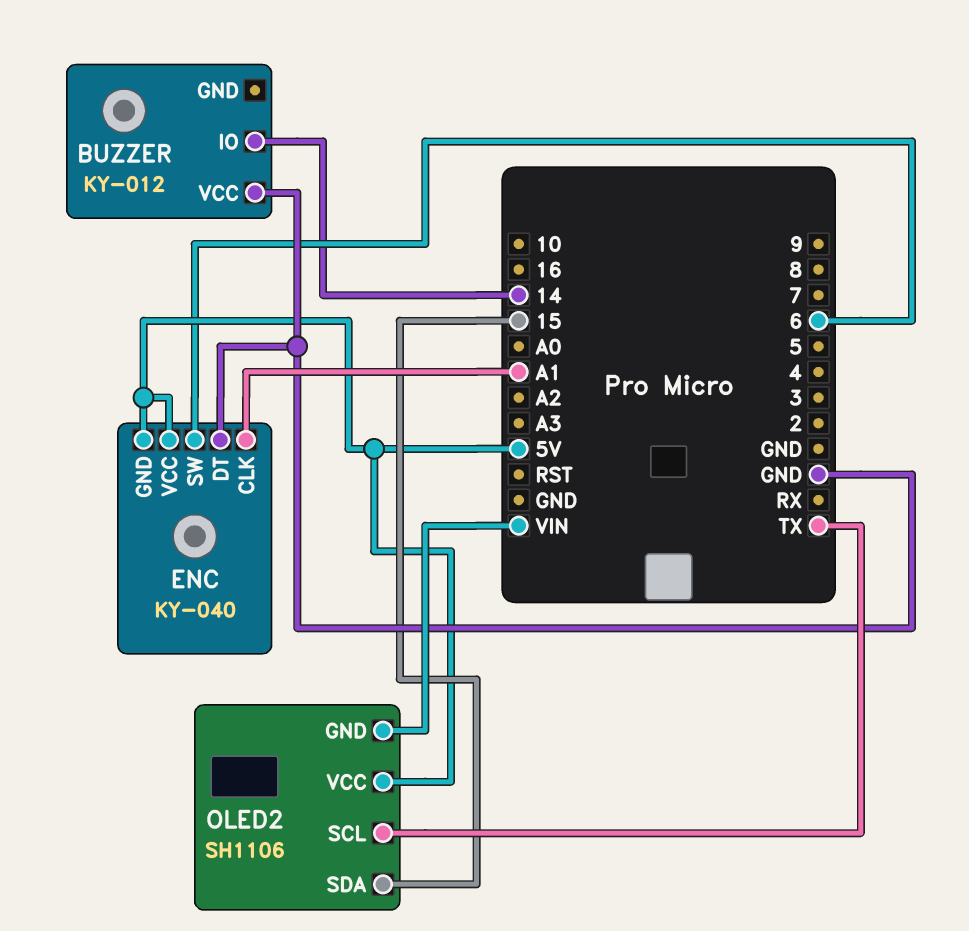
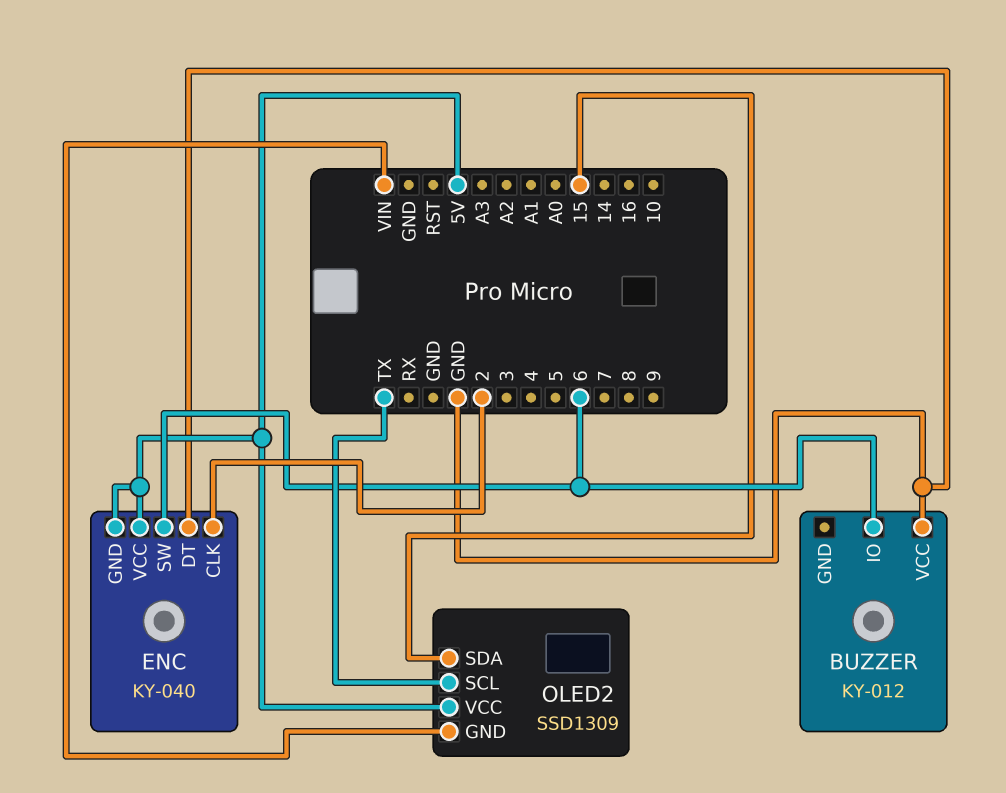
BUZZER pin IO: 14 -> 6
ENC pin CLK: A1 -> 2
OLED2: SH1106 -> SSD1309

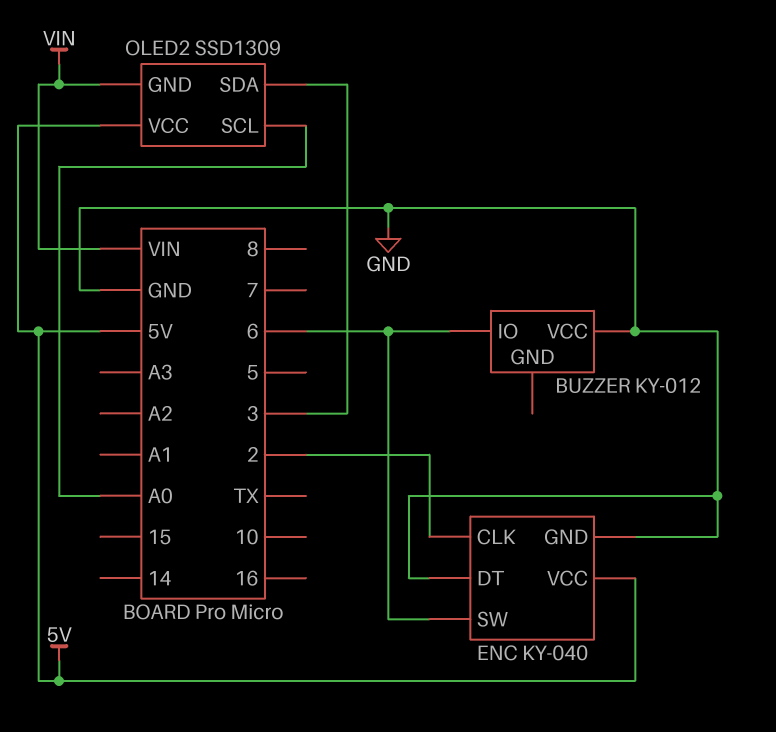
ENC pin GND: 5V -> GND
OLED2 pin SCL: TX -> A0
OLED2 pin SDA: 15 -> 3

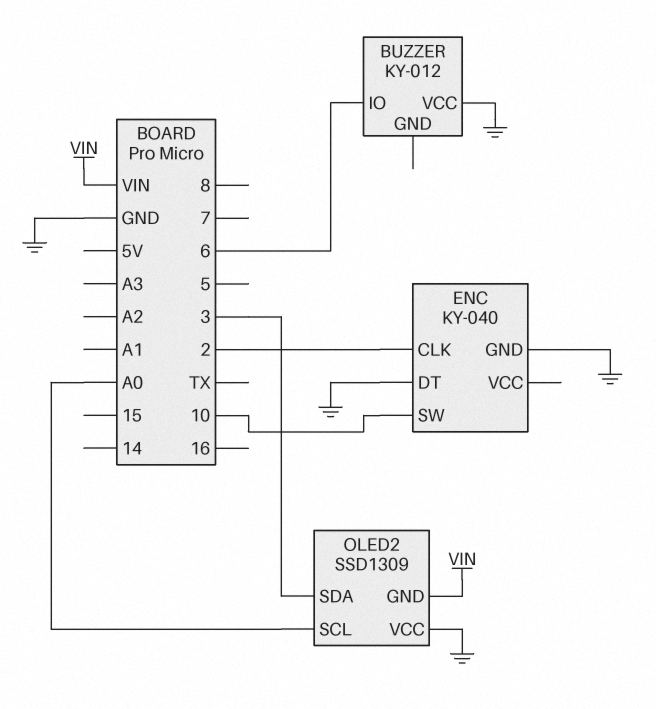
ENC pin SW: 6 -> 10
ENC pin VCC: 5V -> none
OLED2 pin VCC: 5V -> GND

